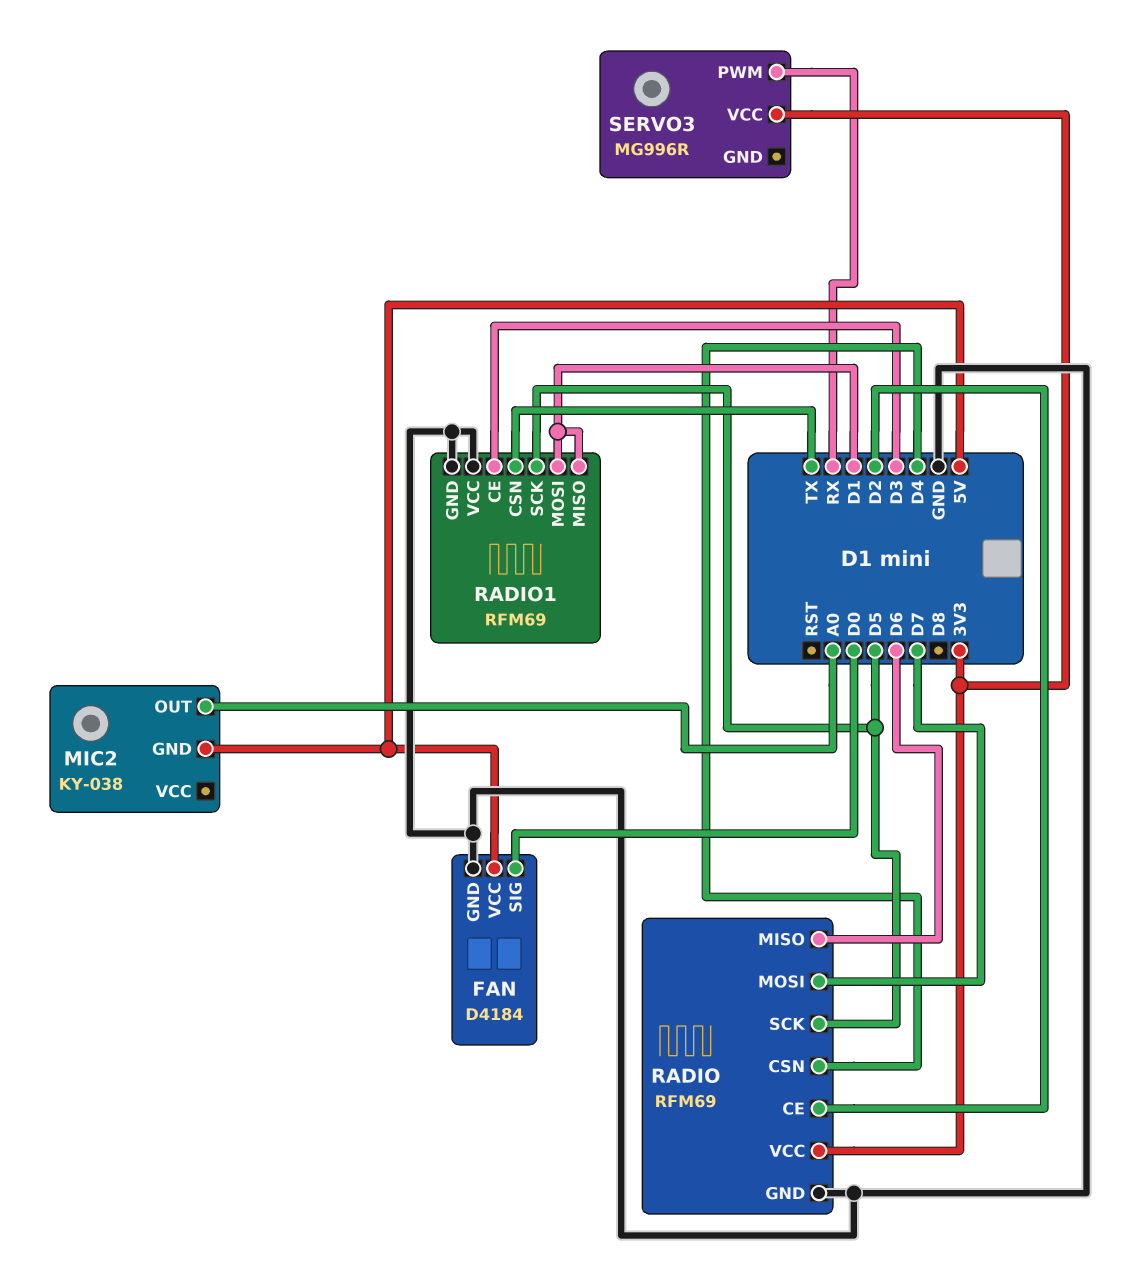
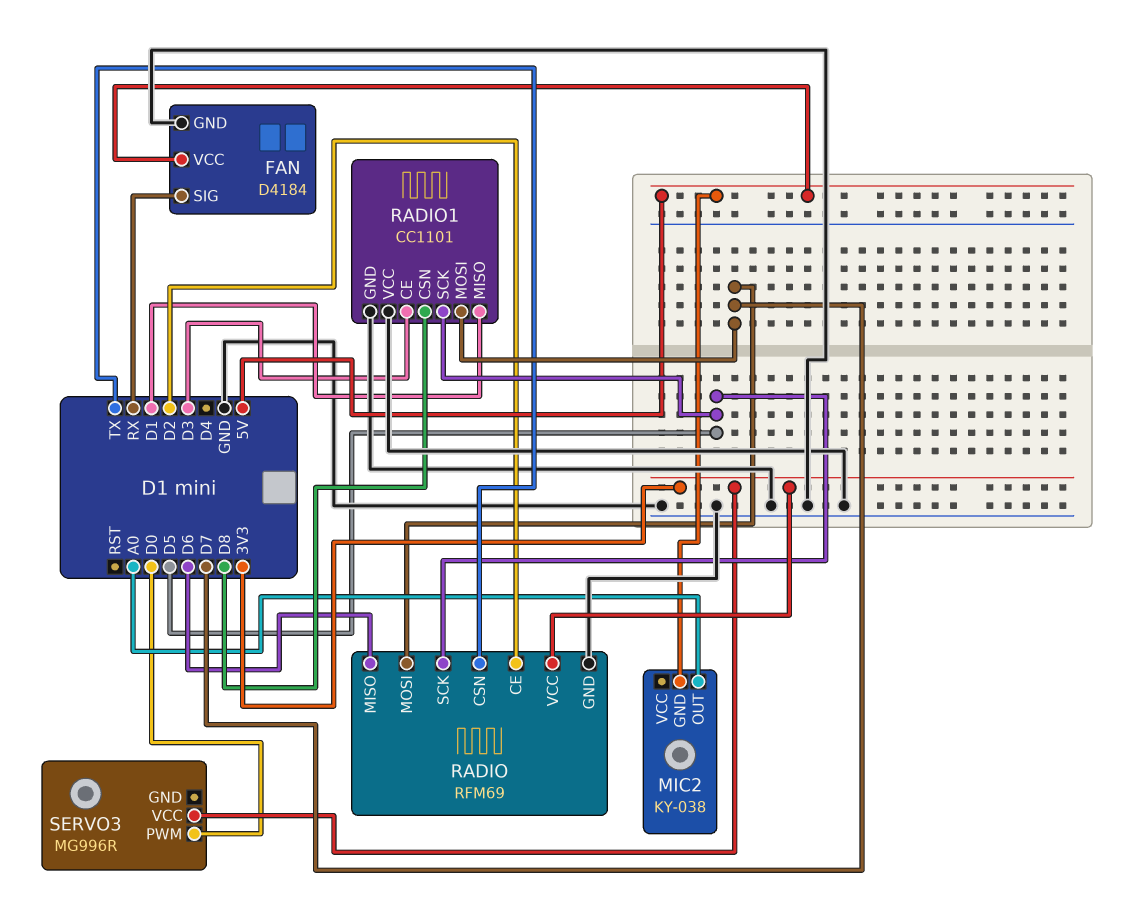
FAN pin SIG: D0 -> RX
RADIO pin CSN: D4 -> TX
RADIO1: RFM69 -> CC1101
RADIO1 pin CSN: TX -> D8
RADIO1 pin MOSI: D1 -> D7
SERVO3 pin PWM: RX -> D0

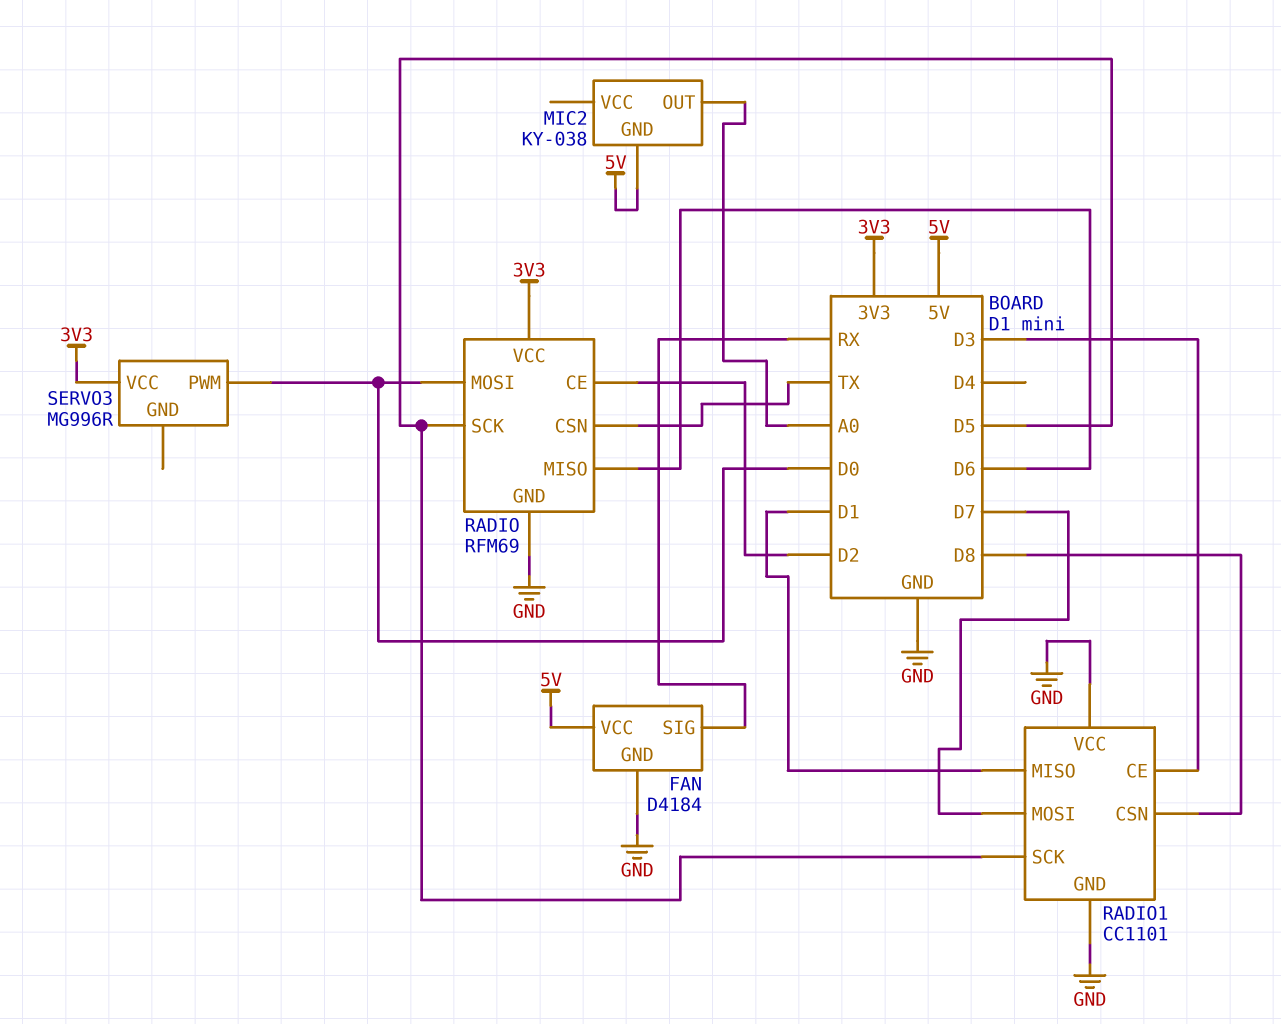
RADIO pin MOSI: D7 -> D0

